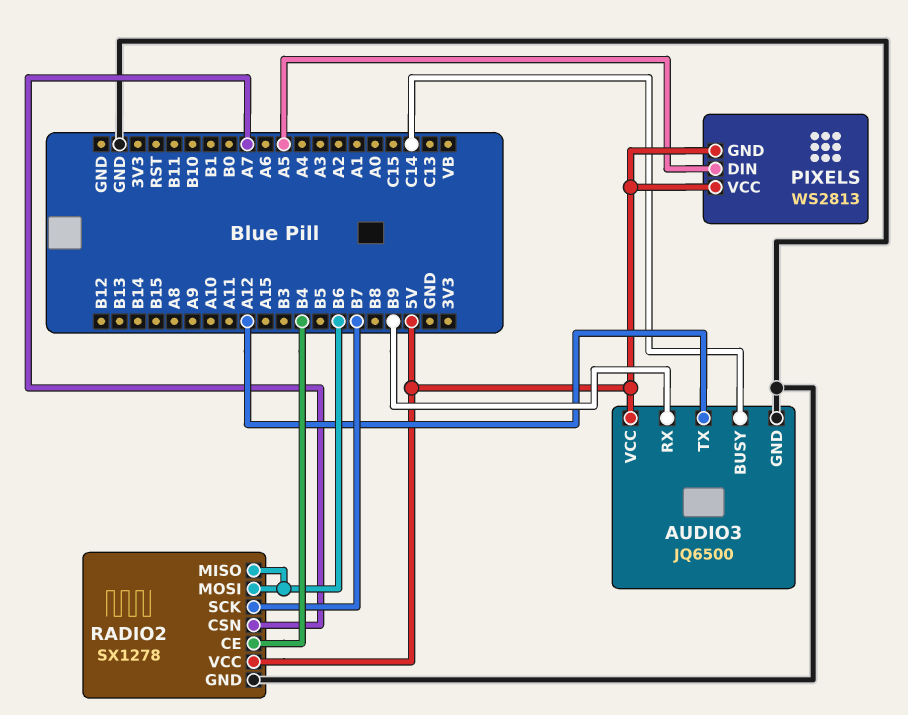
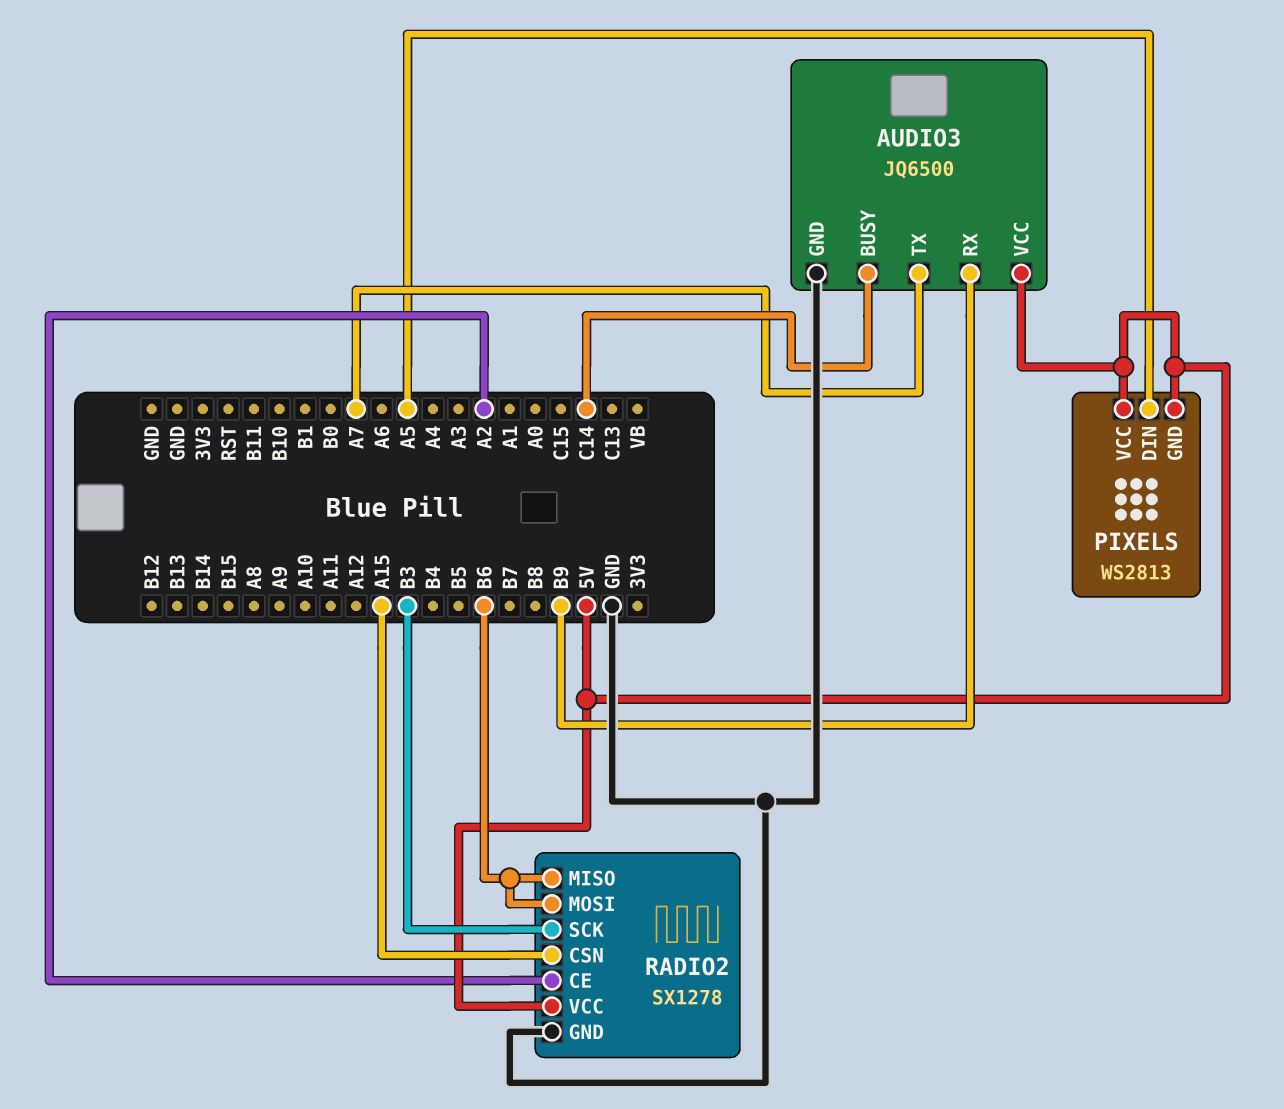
AUDIO3 pin TX: A12 -> A7
RADIO2 pin CE: B4 -> A2
RADIO2 pin CSN: A7 -> A15
RADIO2 pin SCK: B7 -> B3

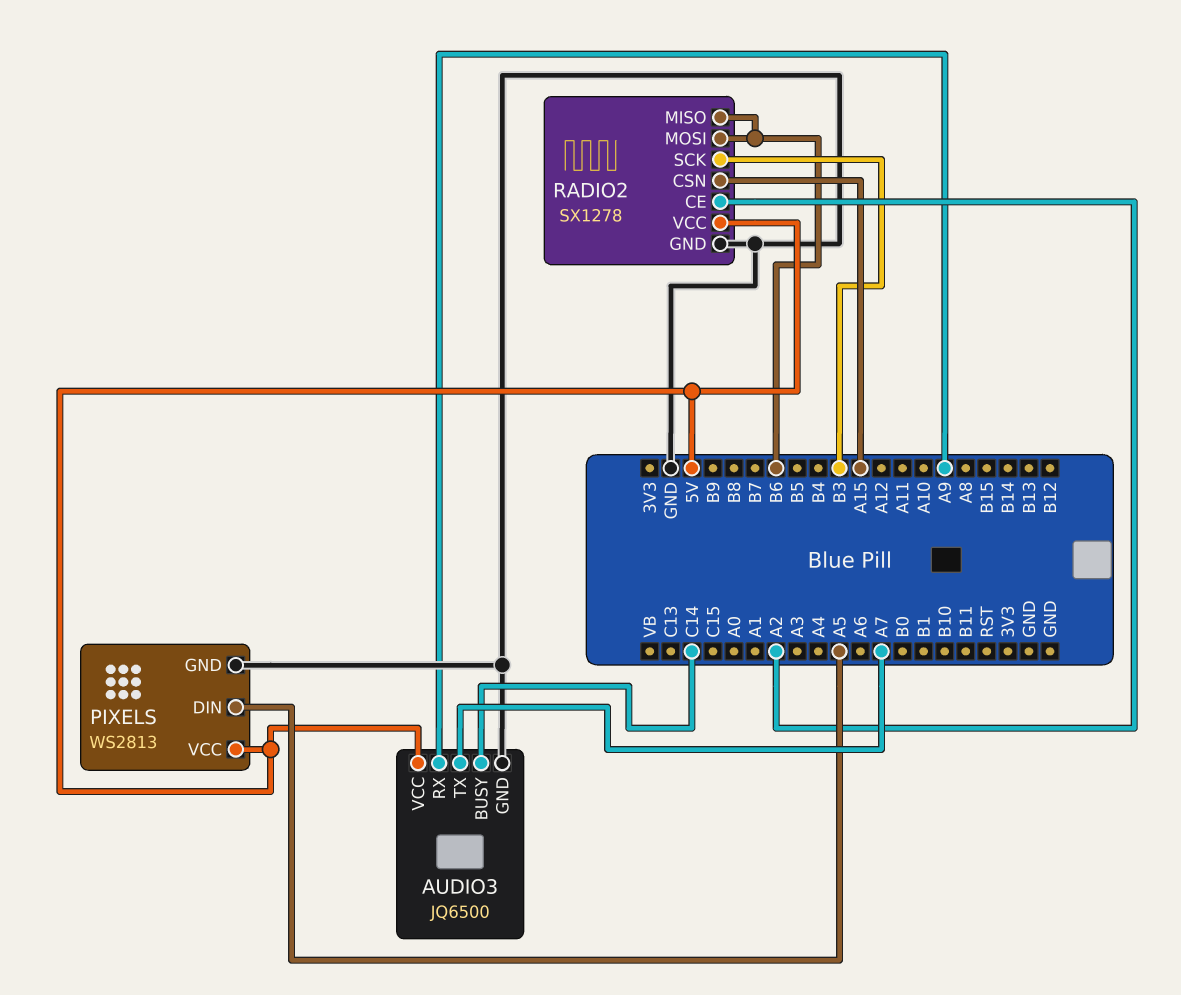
AUDIO3 pin RX: B9 -> A9
PIXELS pin GND: 5V -> GND

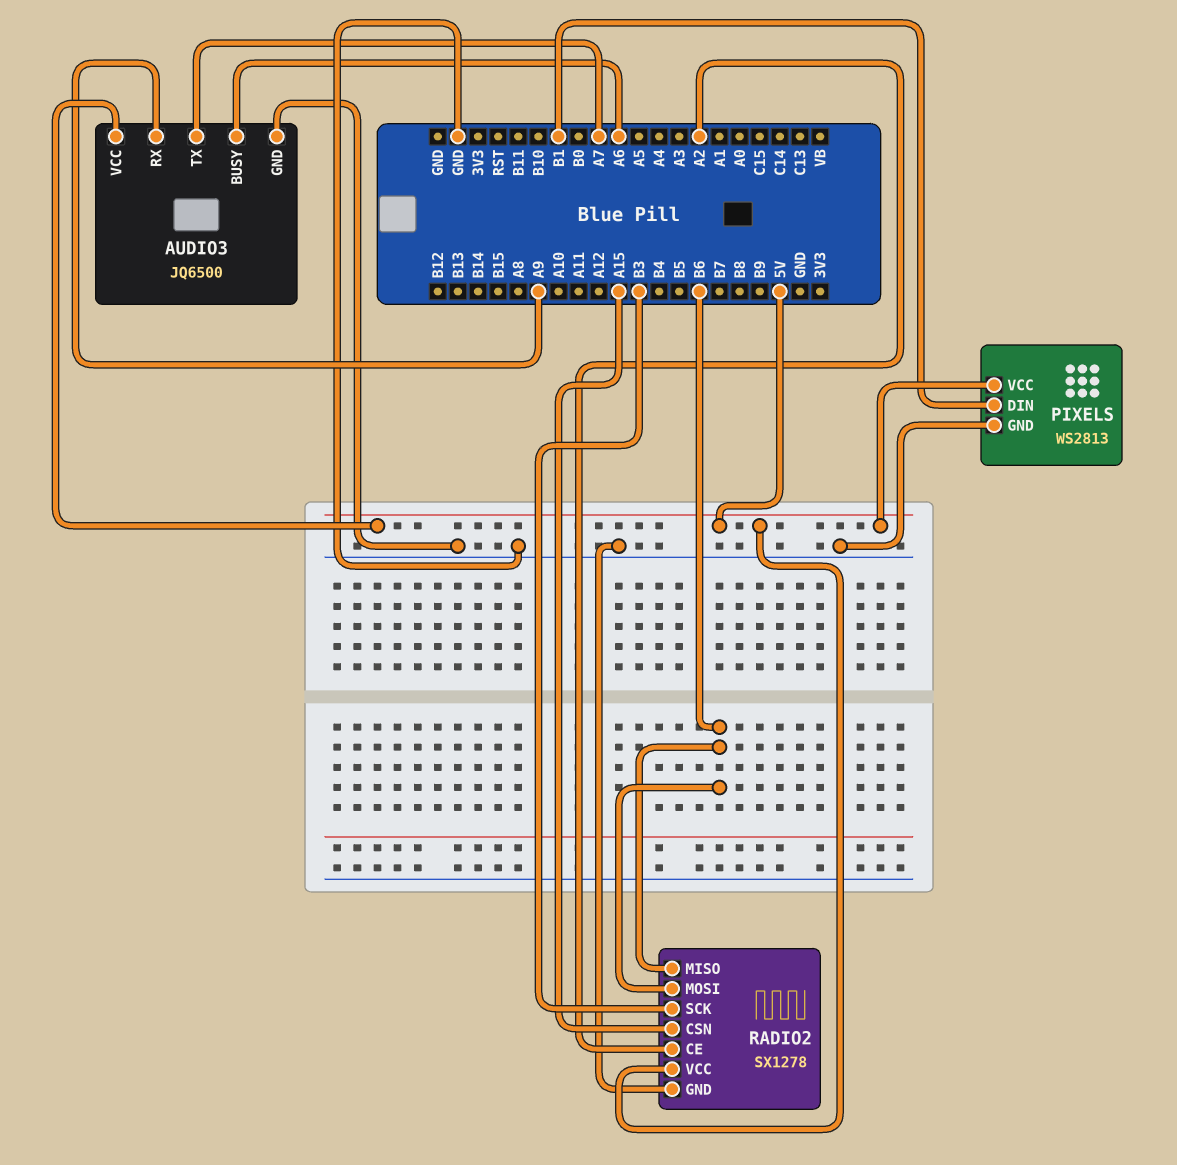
AUDIO3 pin BUSY: C14 -> A6
PIXELS pin DIN: A5 -> B1

